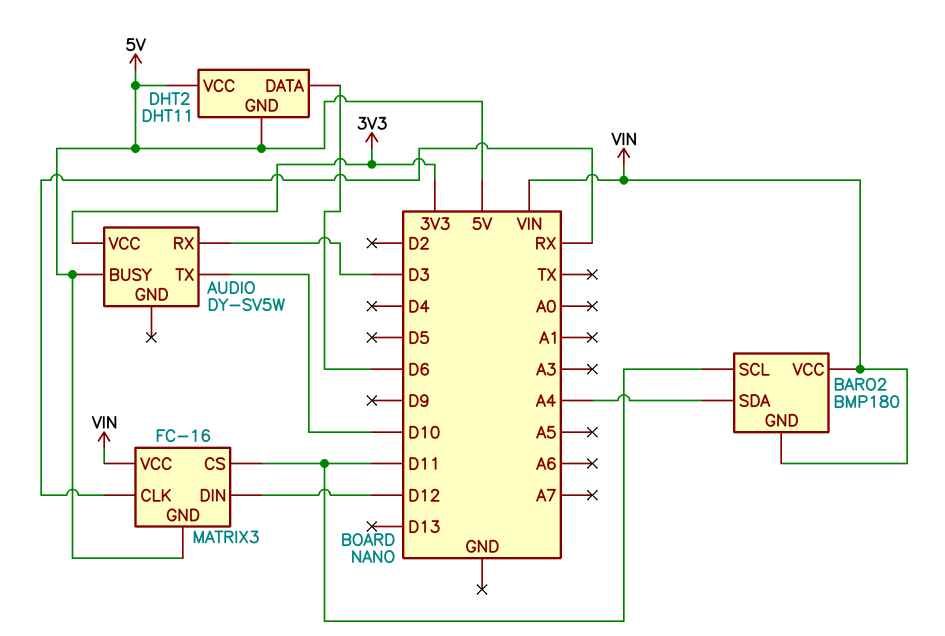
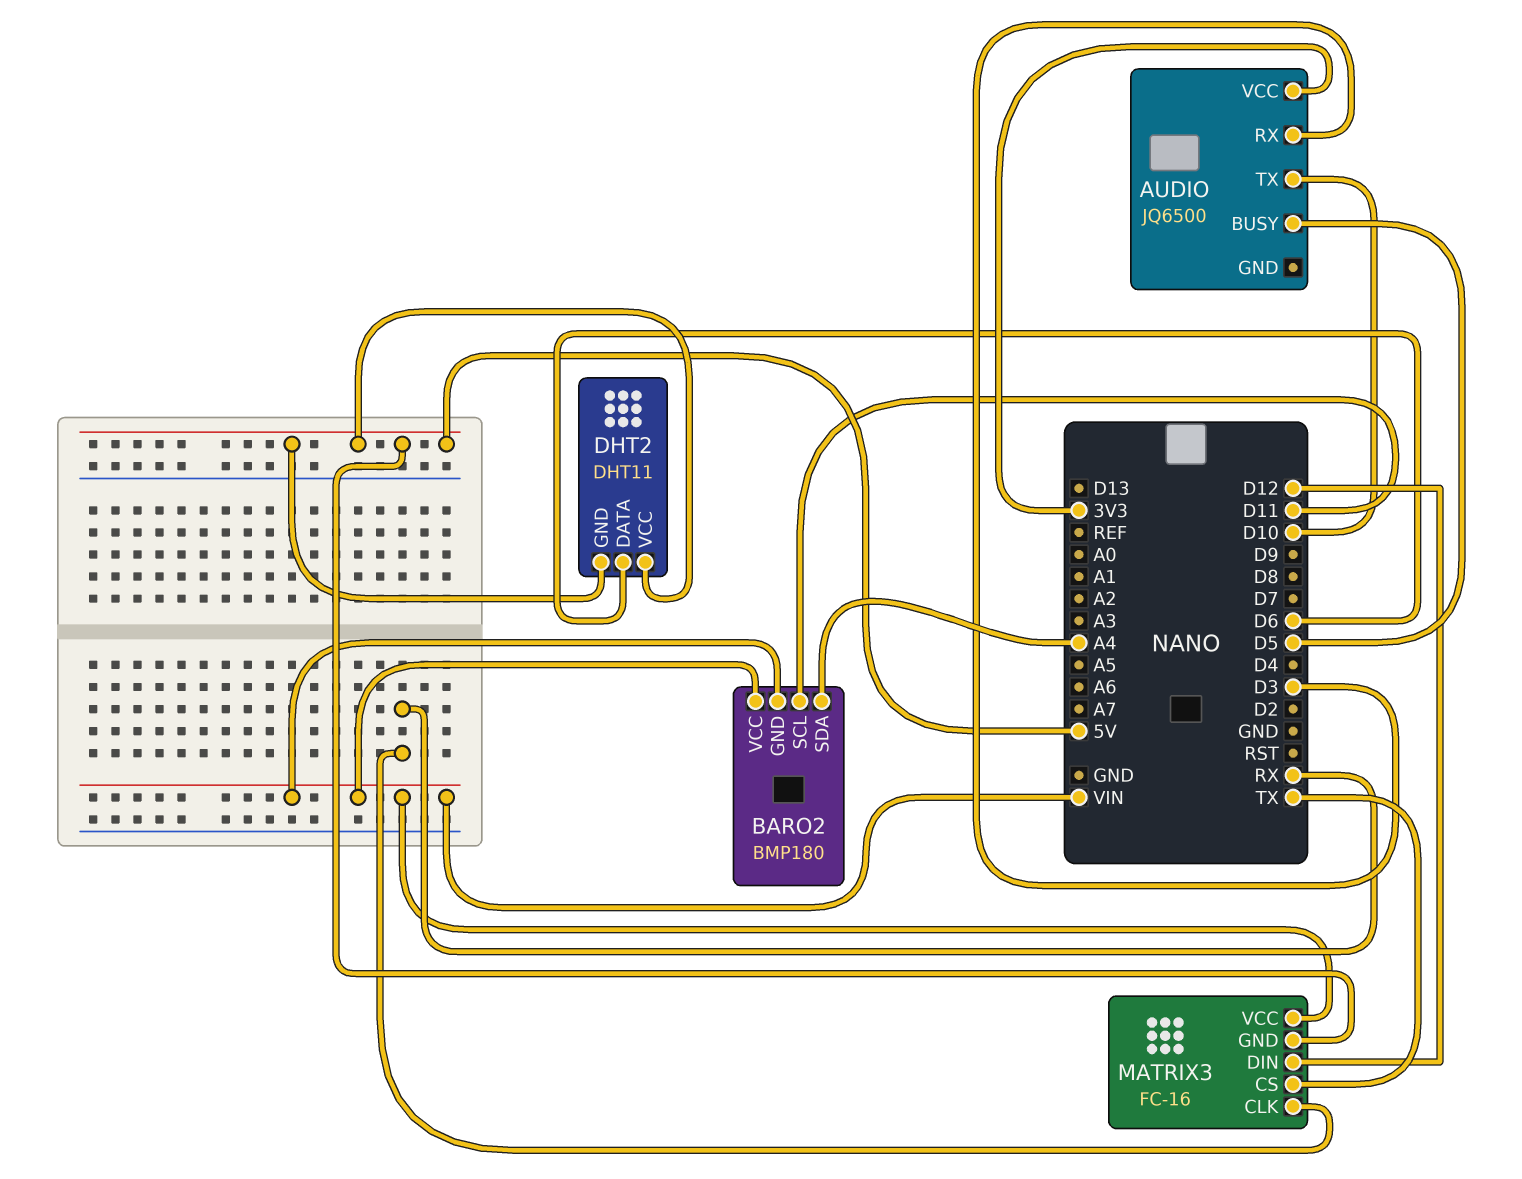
AUDIO: DY-SV5W -> JQ6500
AUDIO pin BUSY: 5V -> D5
MATRIX3 pin CS: D11 -> TX

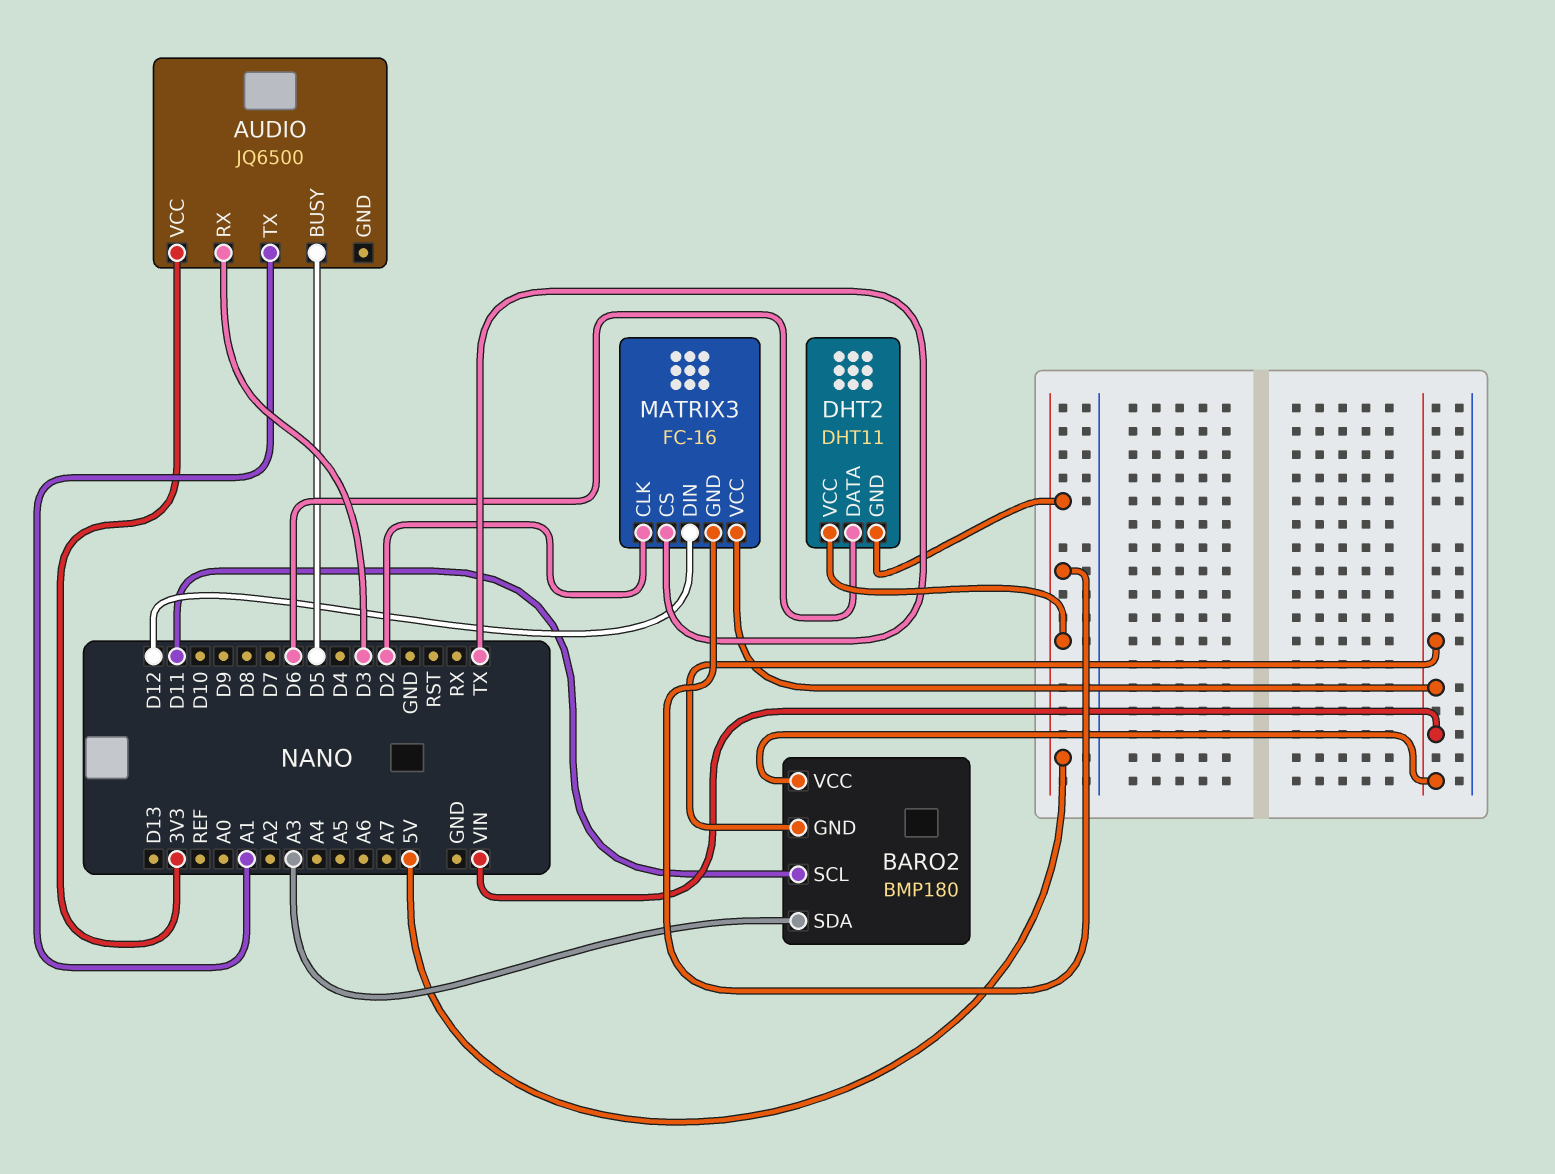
AUDIO pin TX: D10 -> A1
BARO2 pin SDA: A4 -> A3
MATRIX3 pin CLK: RX -> D2

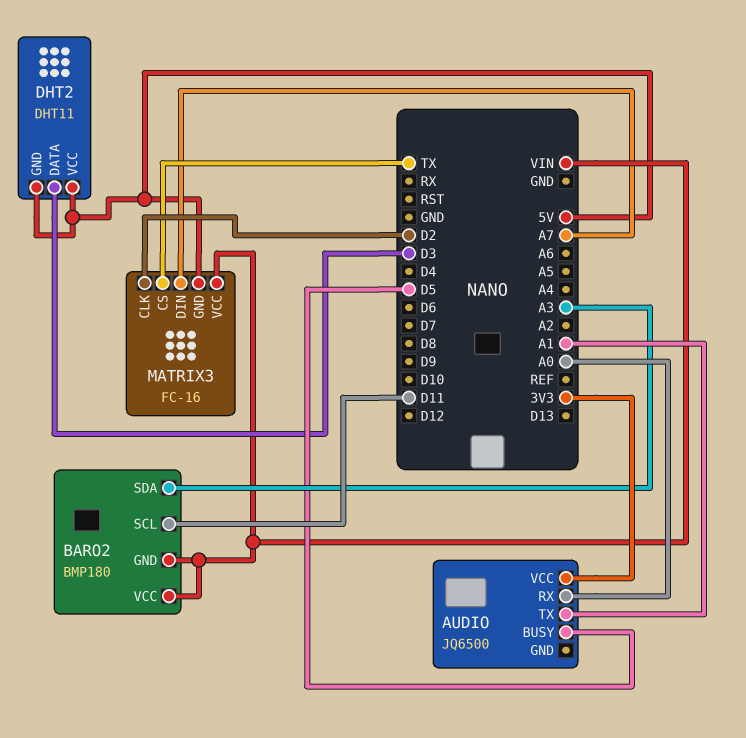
AUDIO pin RX: D3 -> A0
DHT2 pin DATA: D6 -> D3
MATRIX3 pin DIN: D12 -> A7

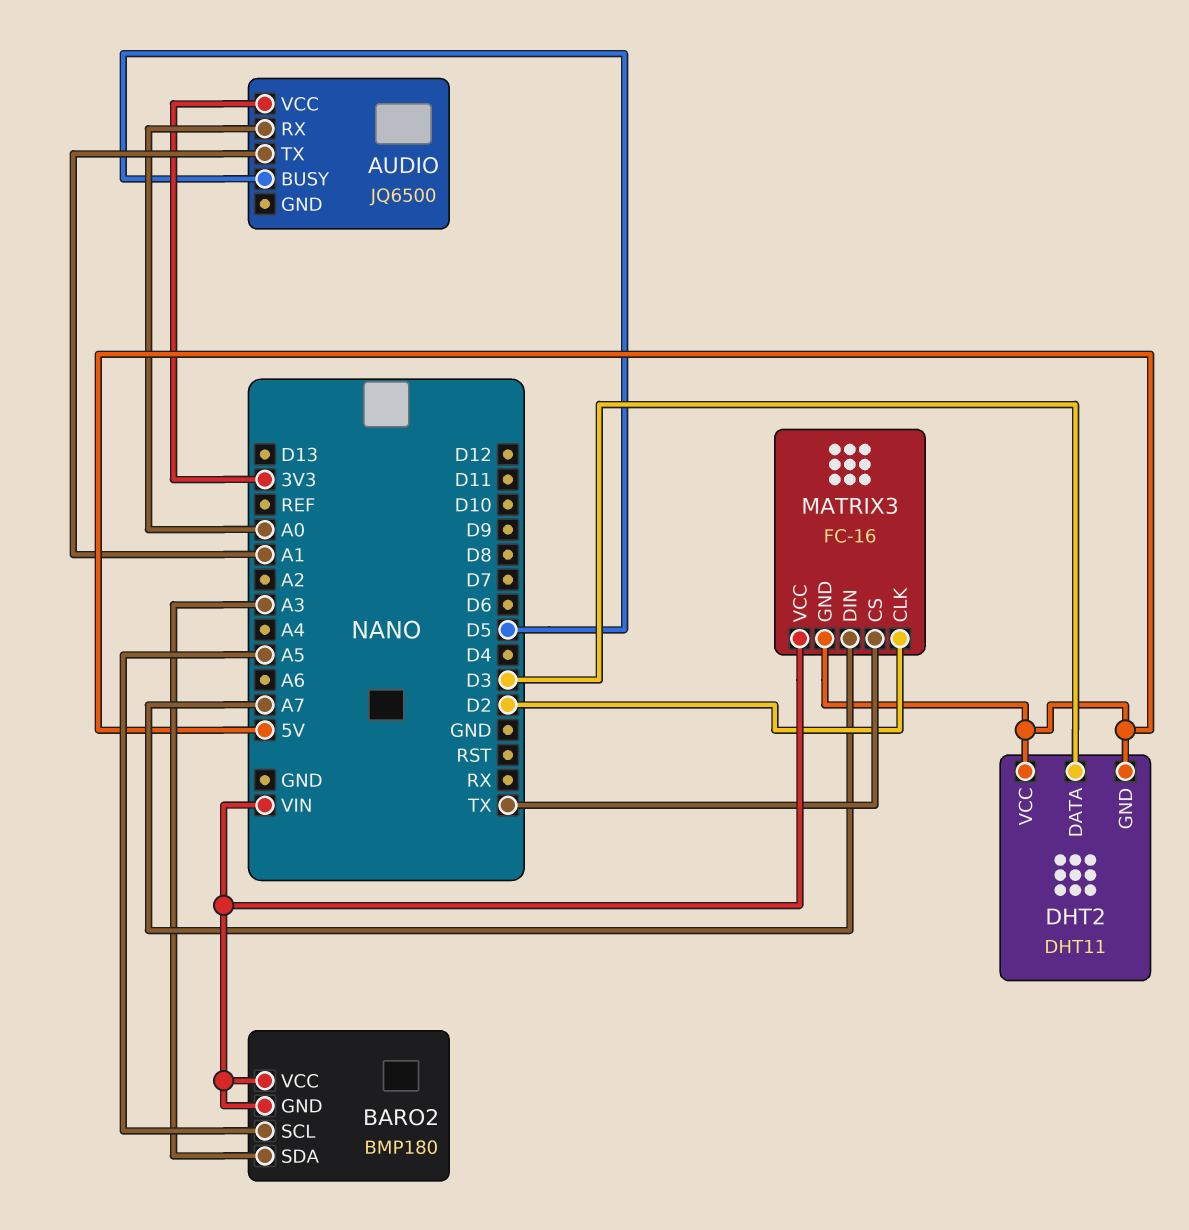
BARO2 pin SCL: D11 -> A5

